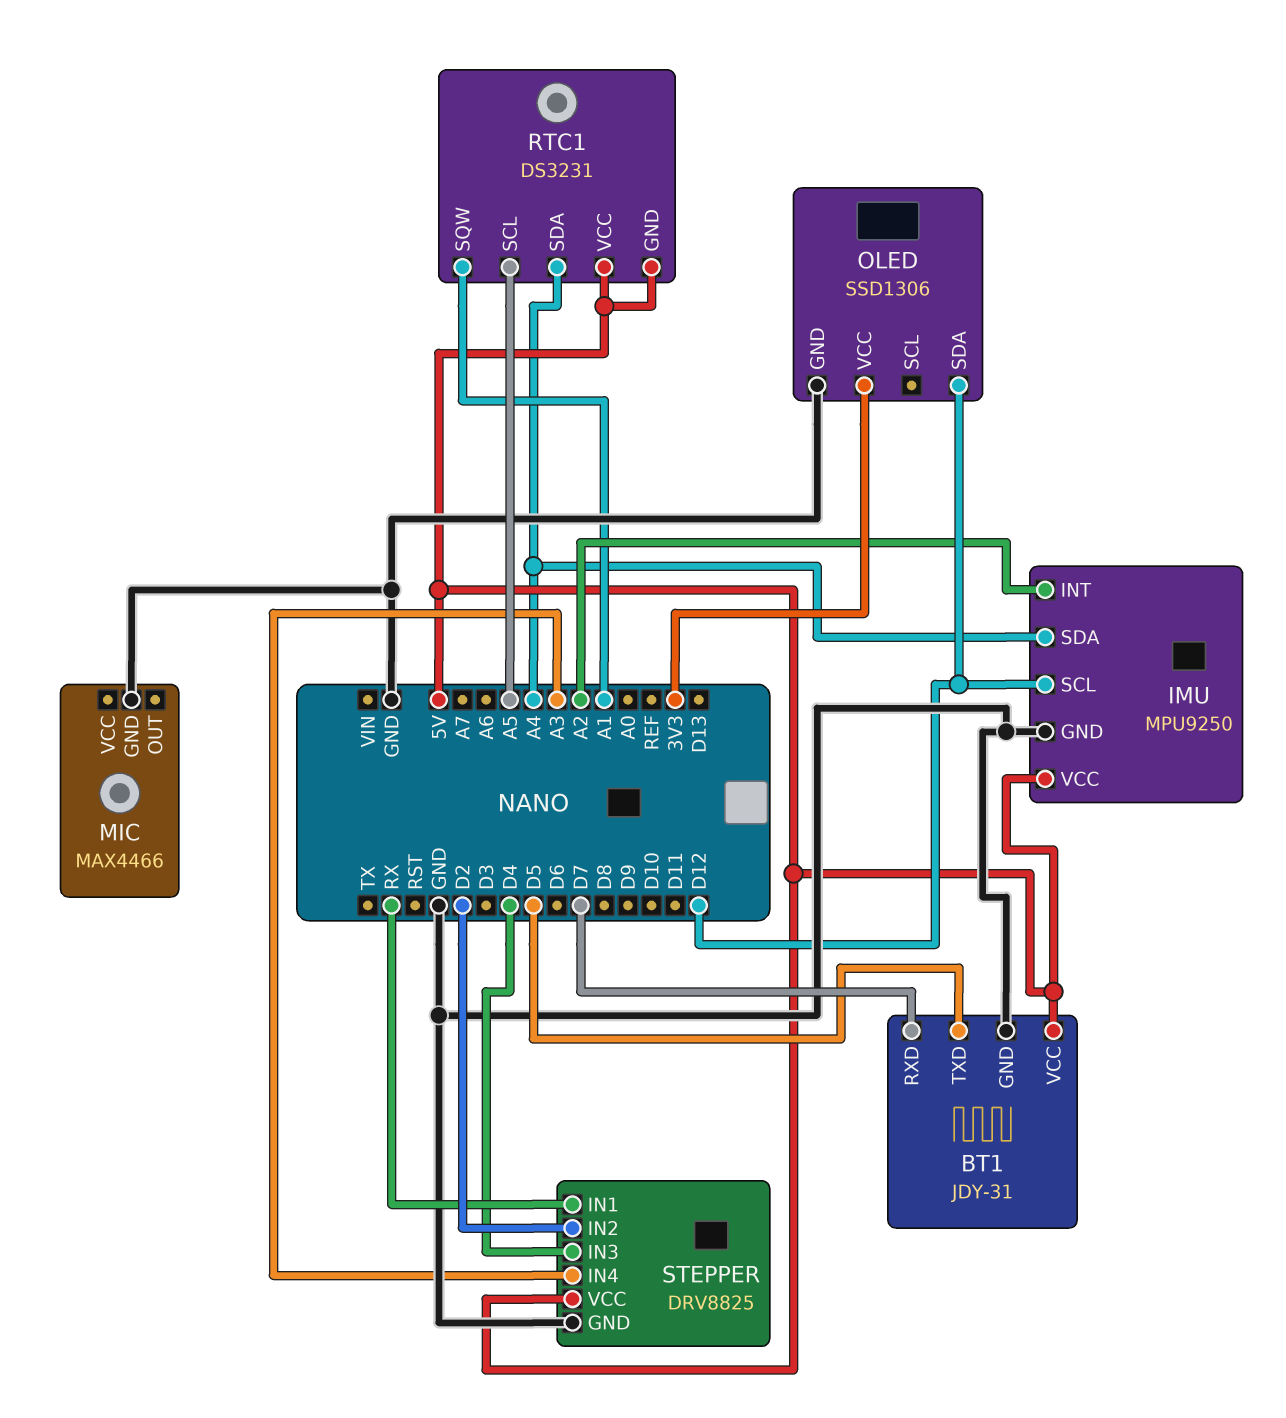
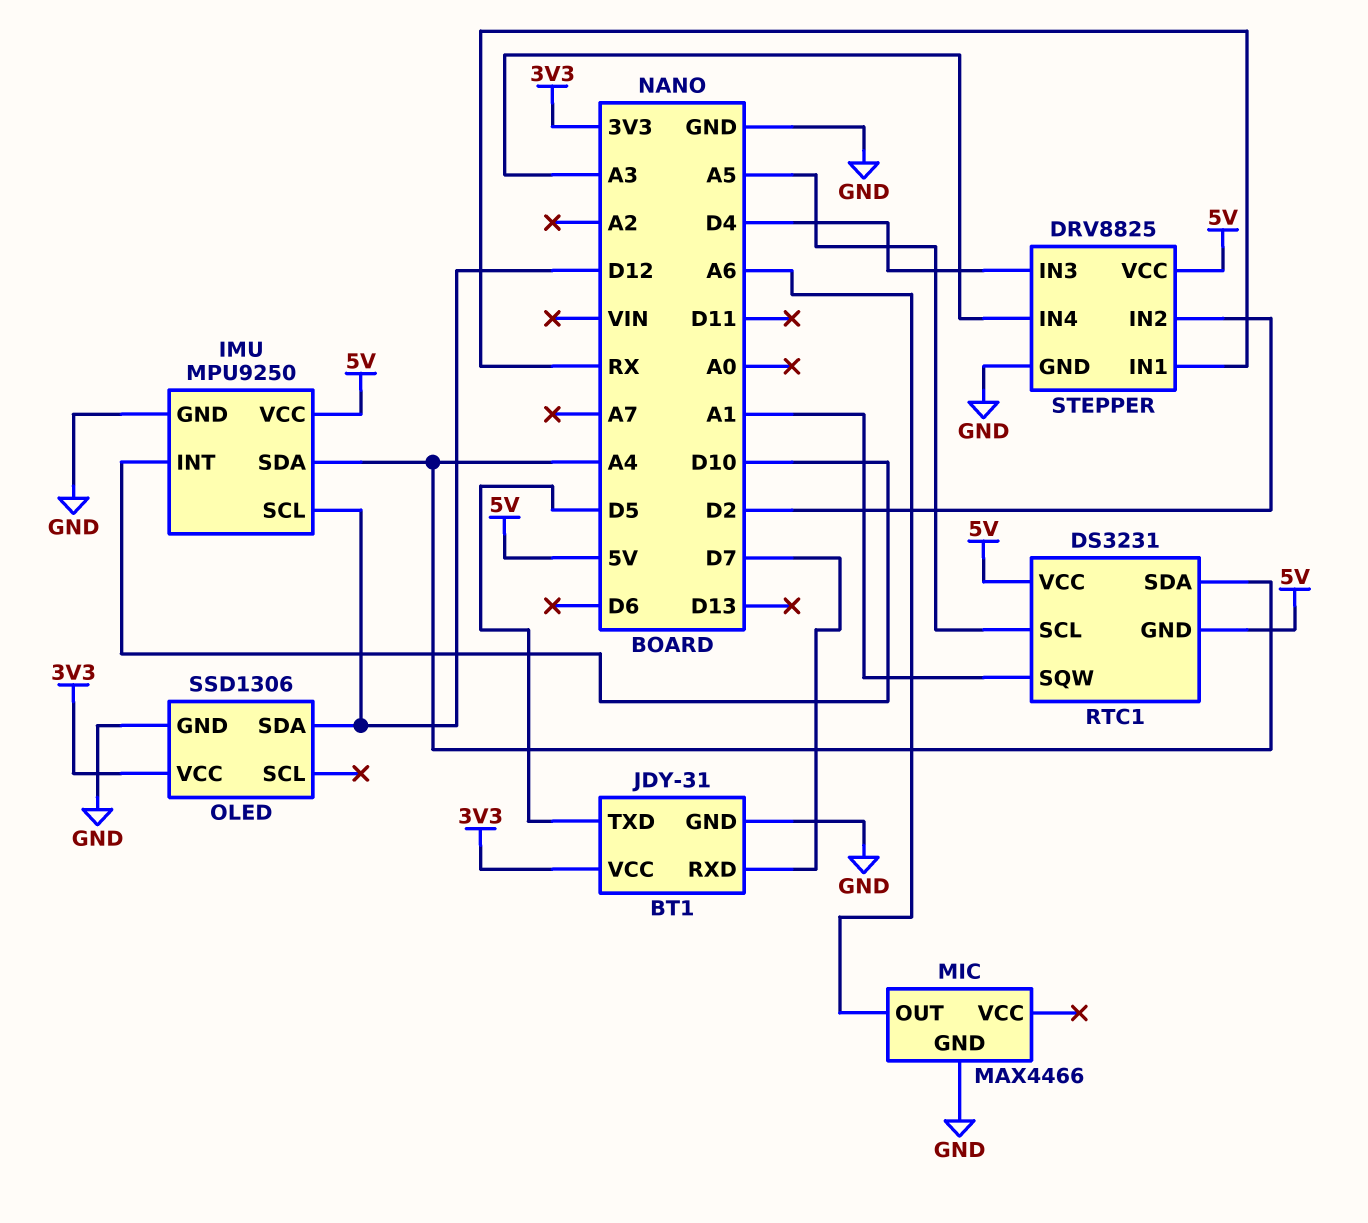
BT1 pin VCC: 5V -> 3V3
IMU pin INT: A2 -> D10
MIC pin OUT: none -> A6

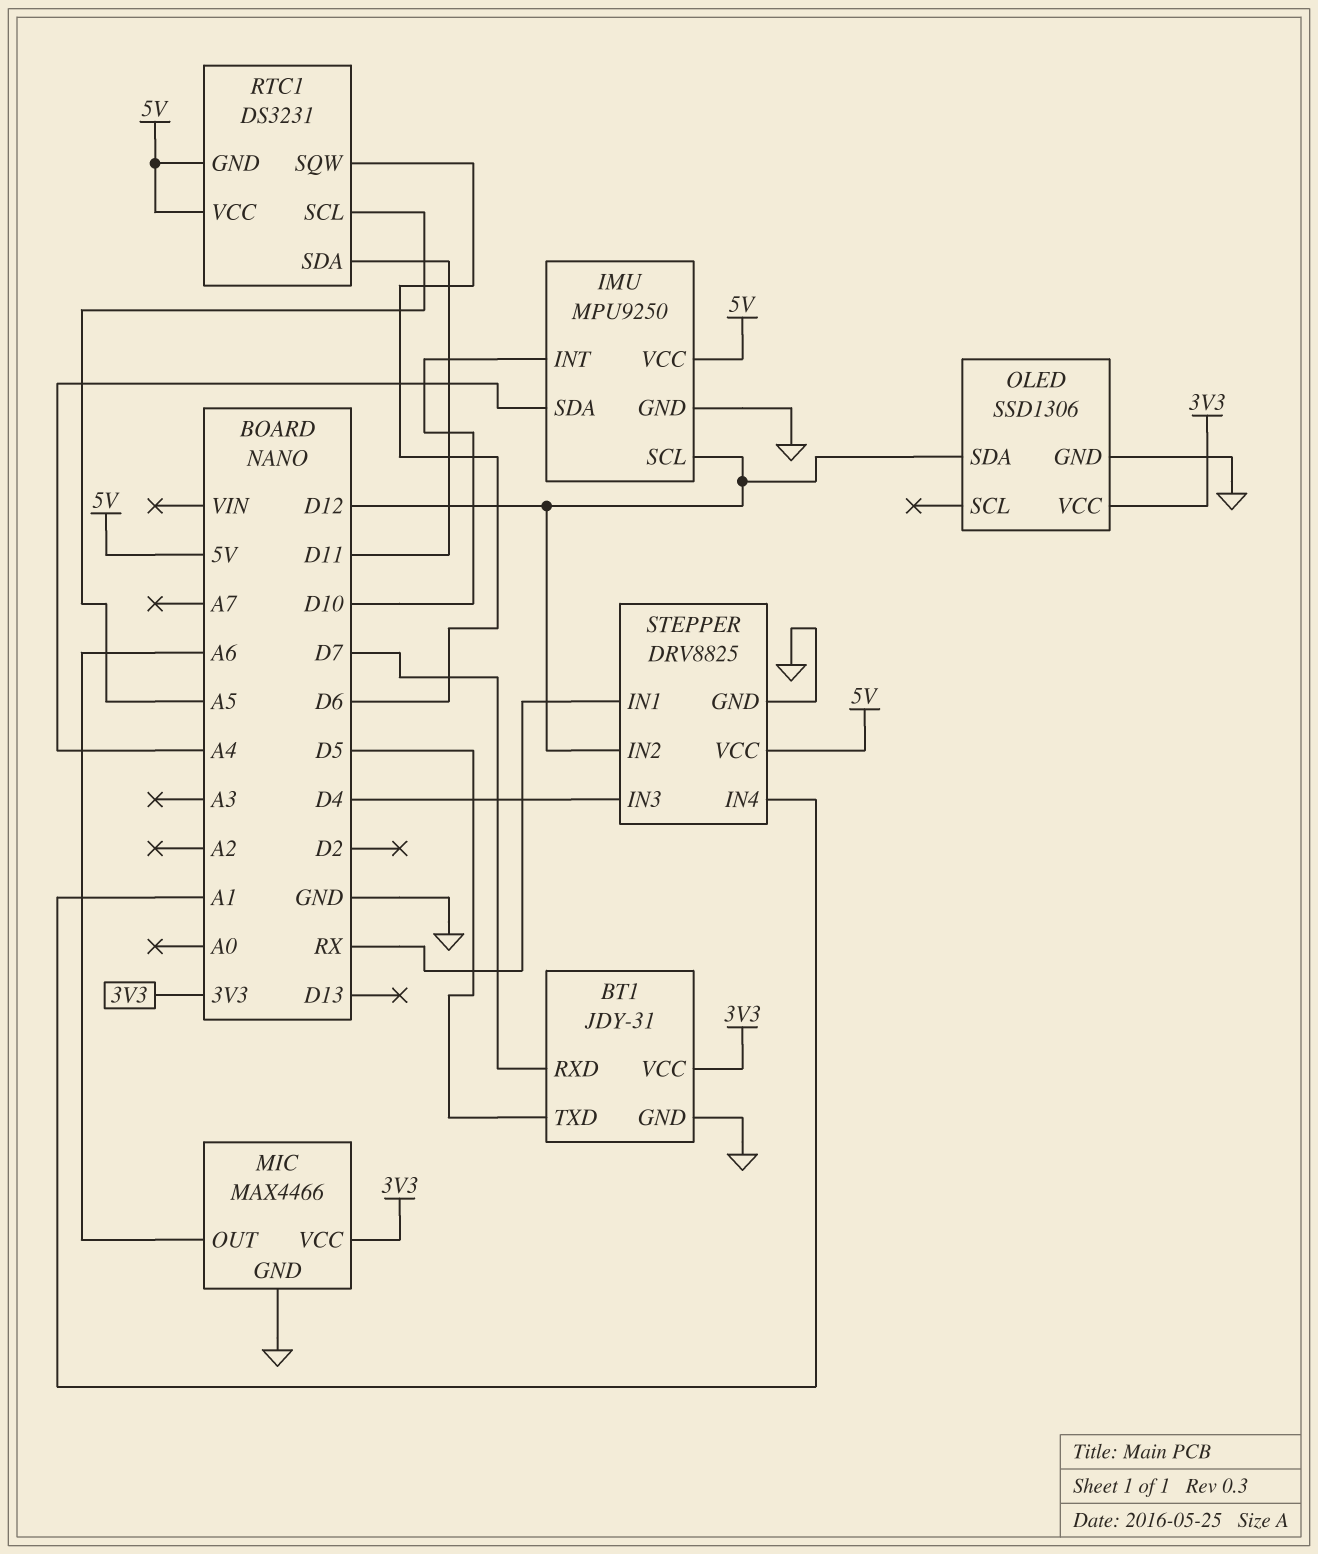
MIC pin VCC: none -> 3V3
RTC1 pin SDA: A4 -> D11
RTC1 pin SQW: A1 -> D6
STEPPER pin IN2: D2 -> D12
STEPPER pin IN4: A3 -> A1

